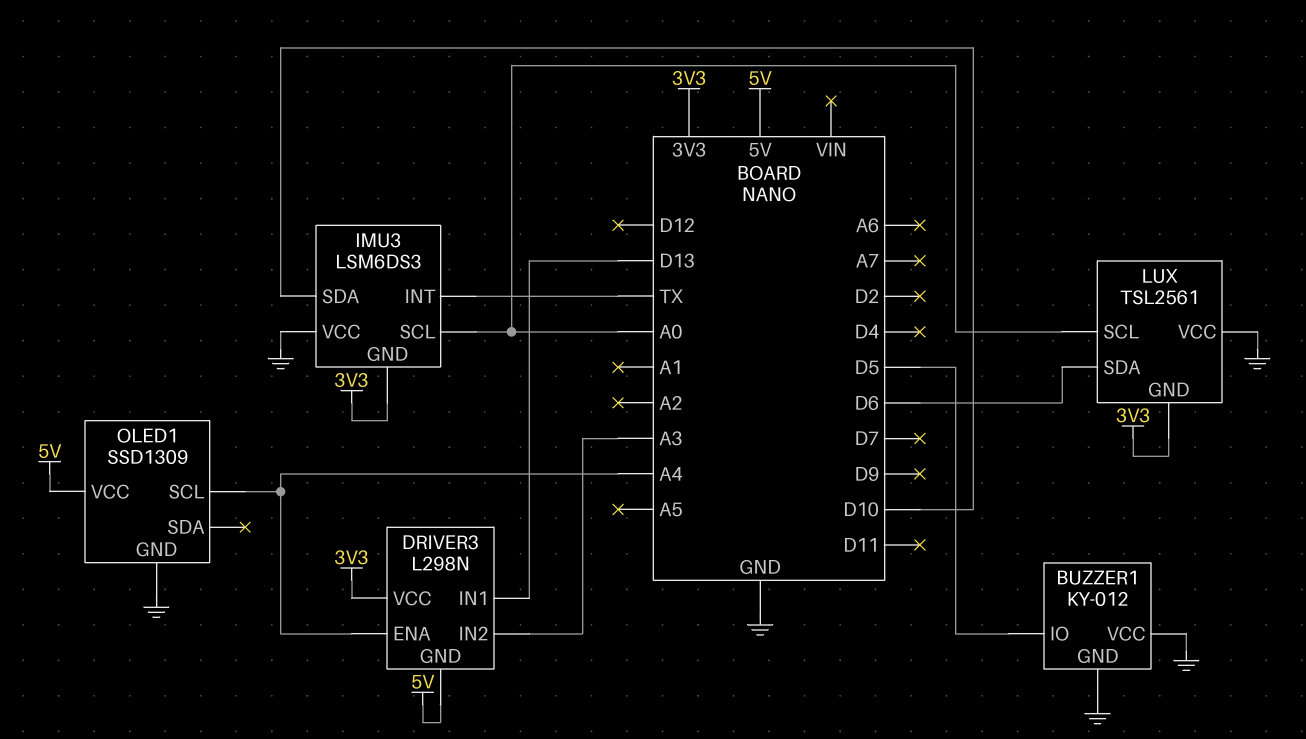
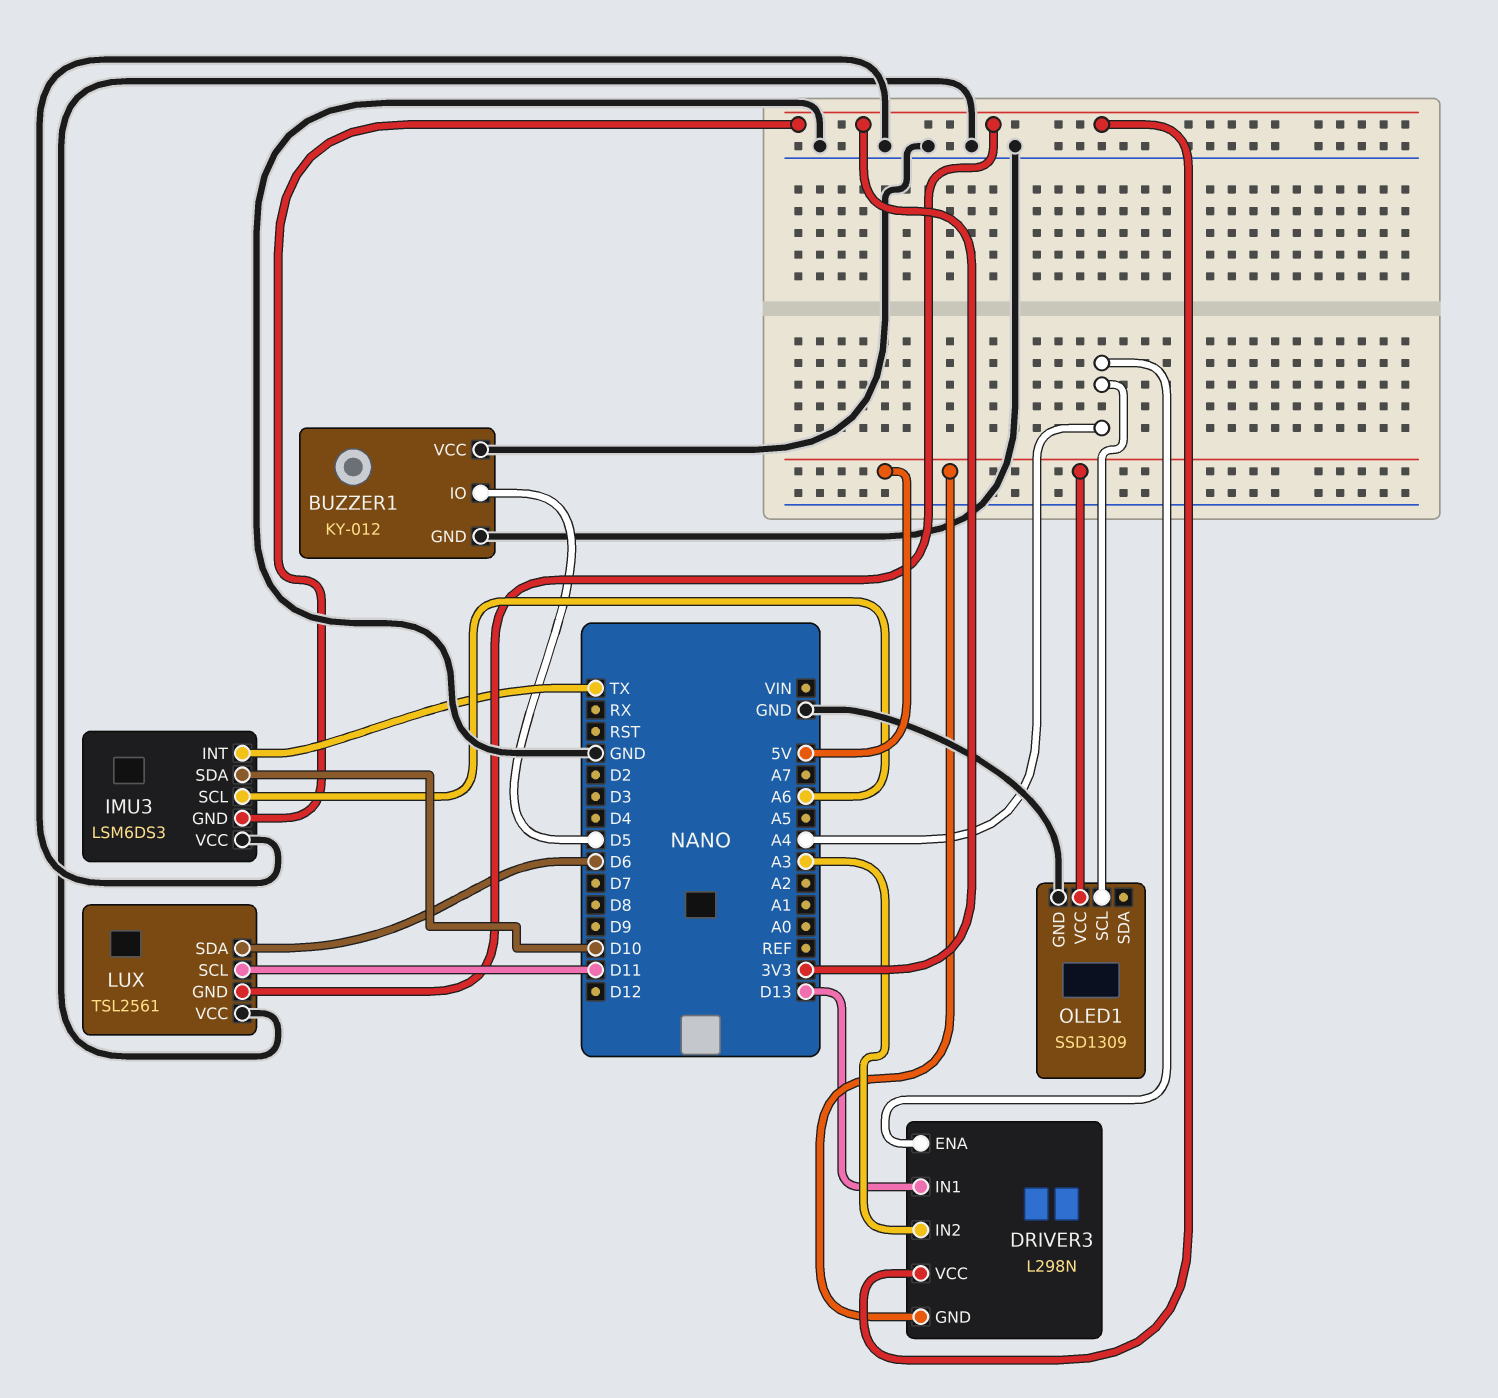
IMU3 pin SCL: A0 -> A6
LUX pin SCL: A0 -> D11

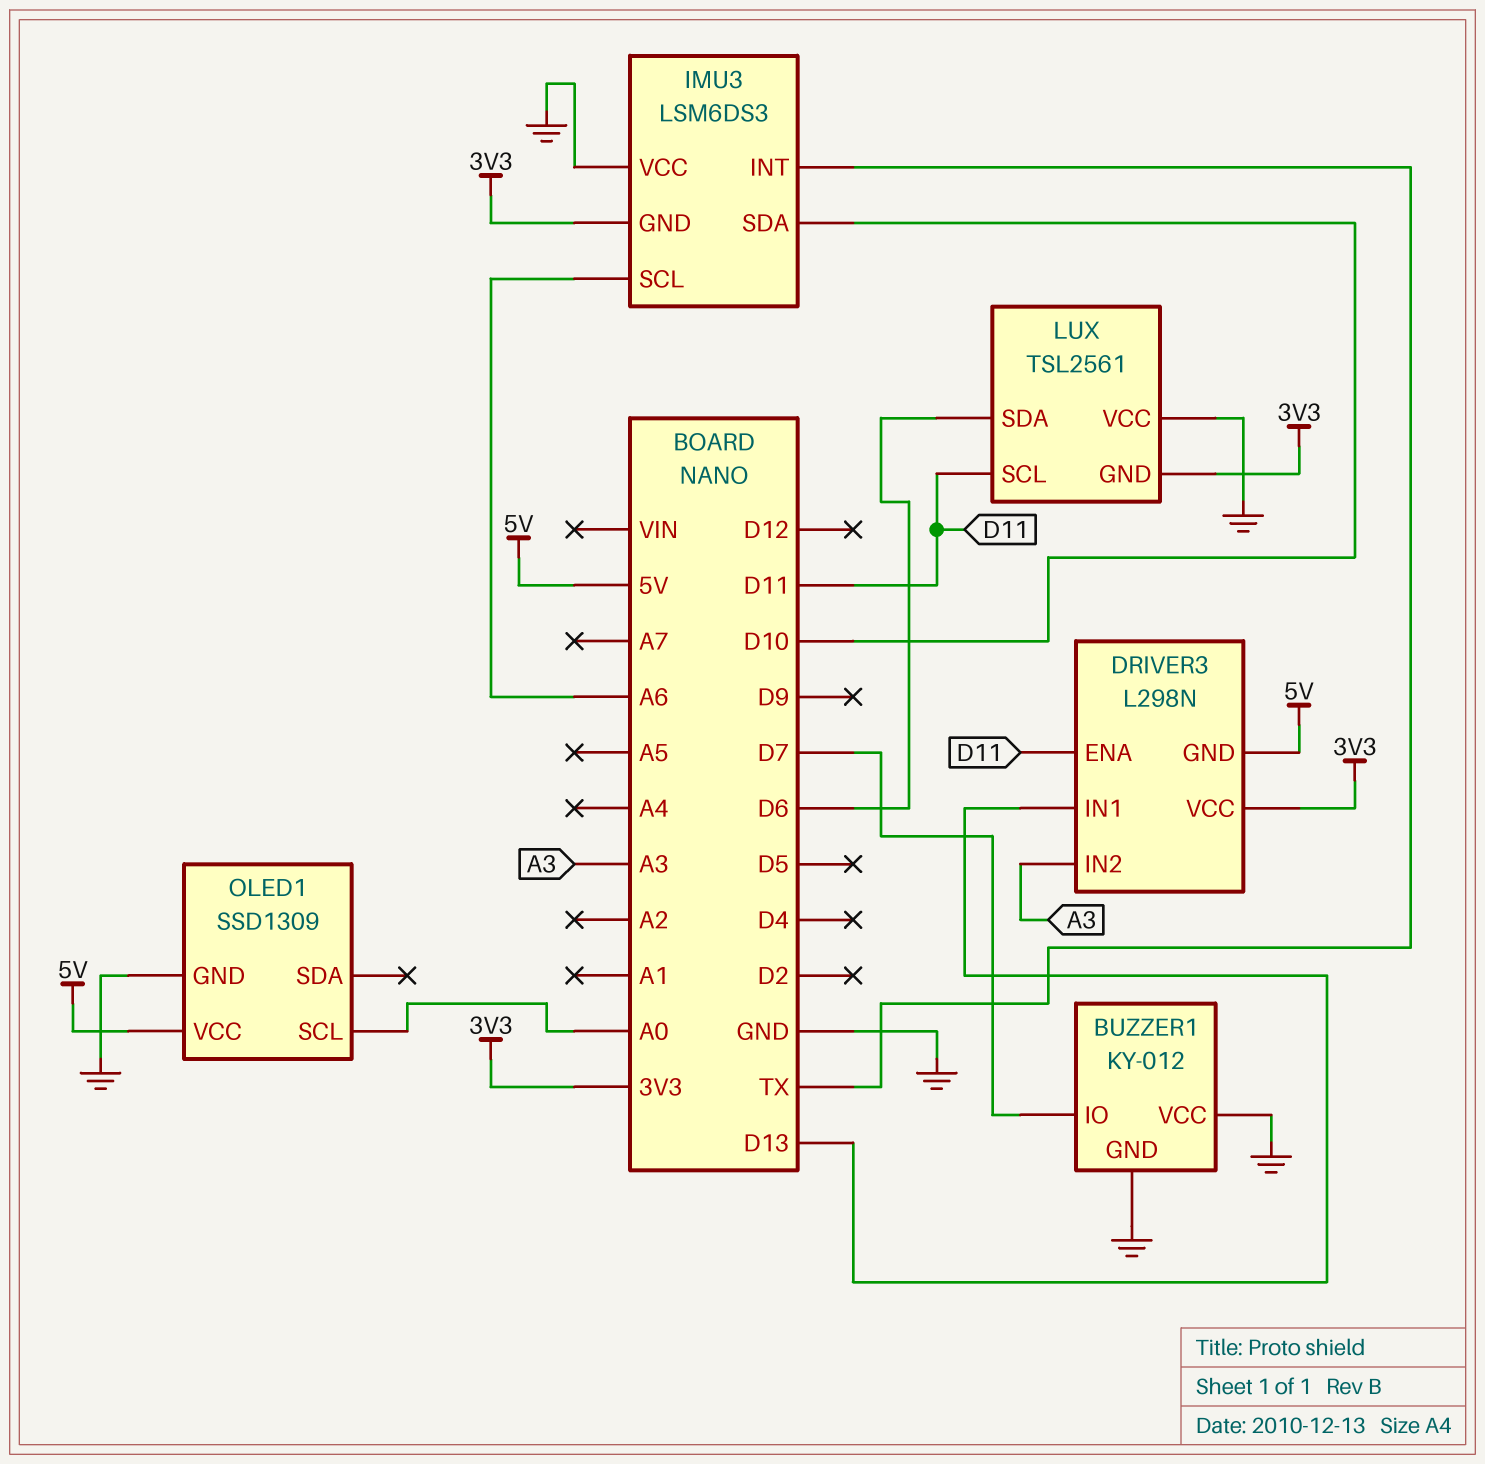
BUZZER1 pin IO: D5 -> D7
DRIVER3 pin ENA: A4 -> D11
OLED1 pin SCL: A4 -> A0

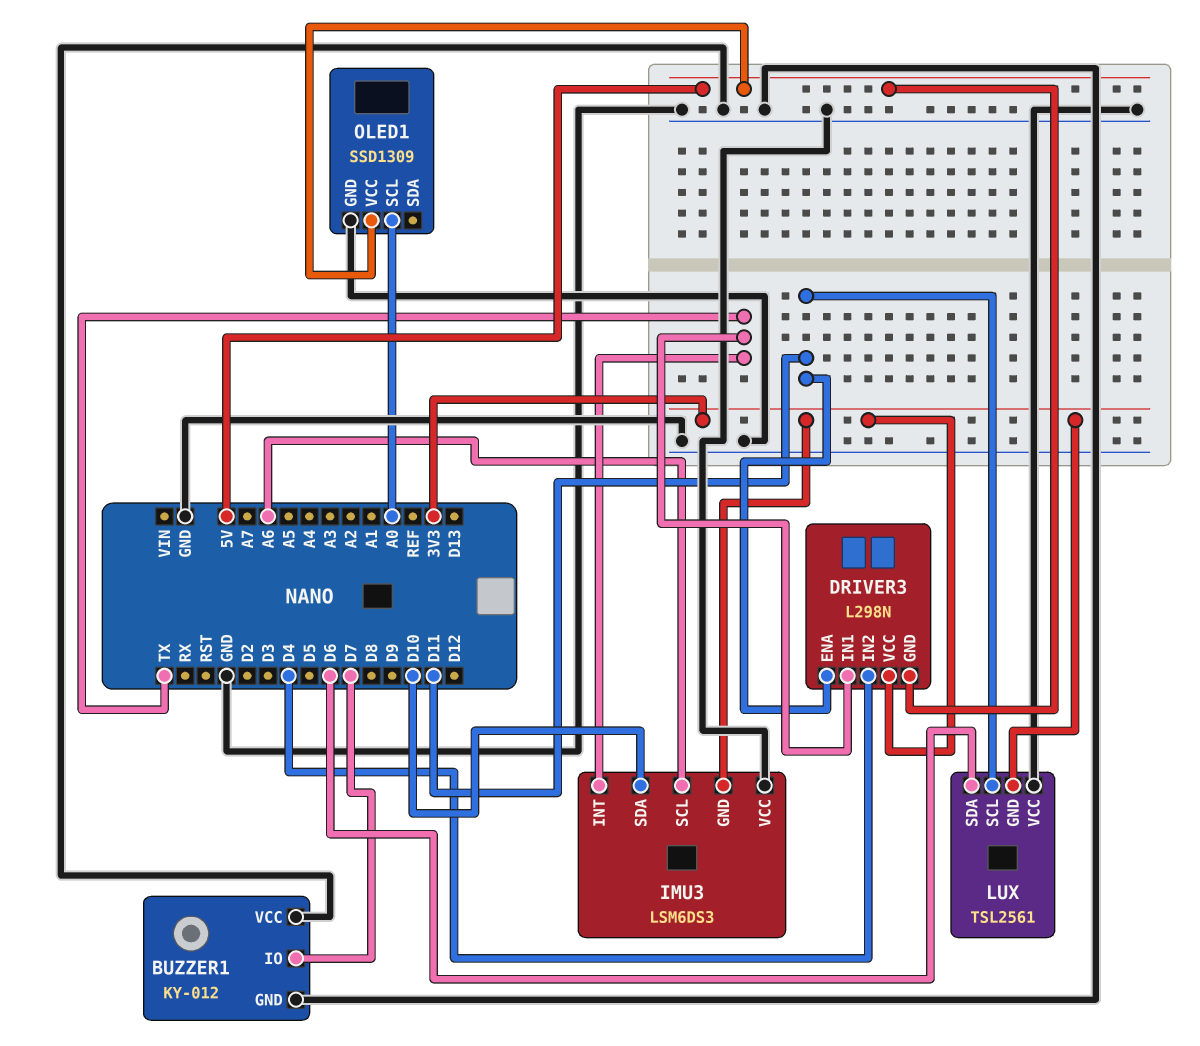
DRIVER3 pin IN1: D13 -> TX
DRIVER3 pin IN2: A3 -> D4

